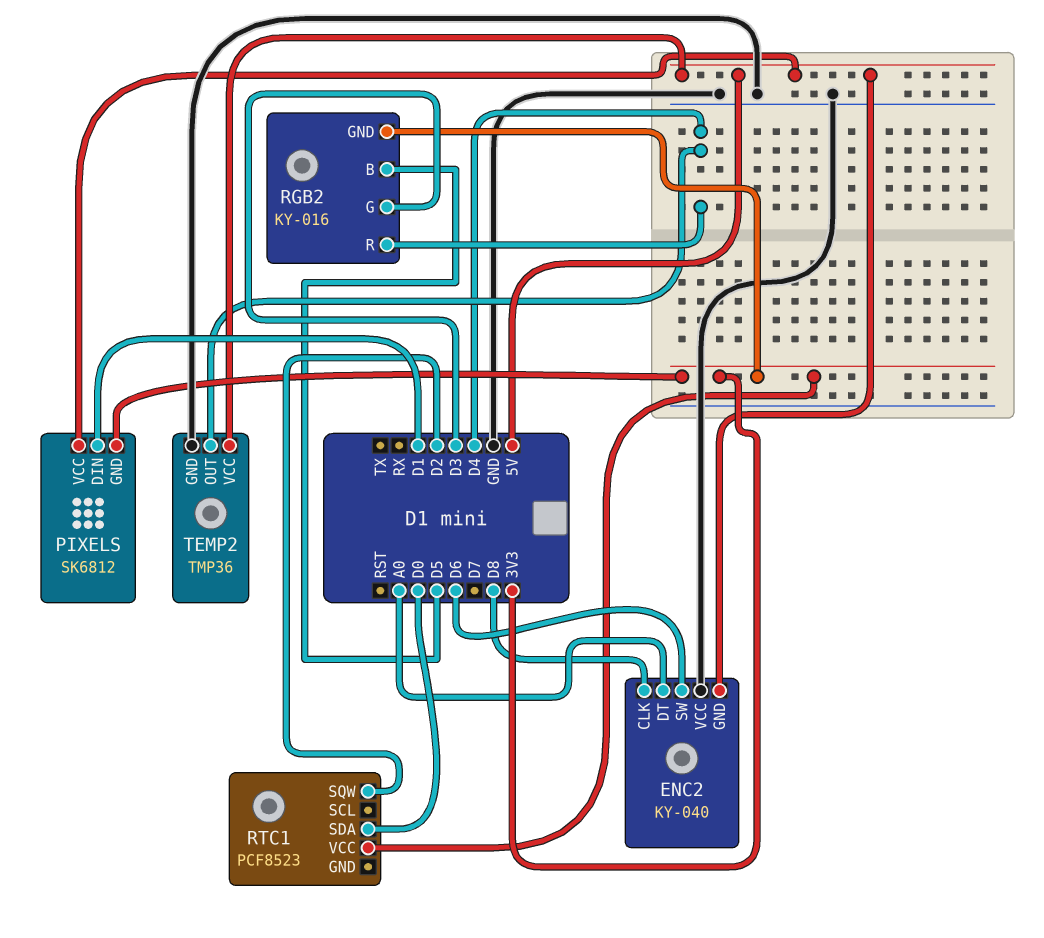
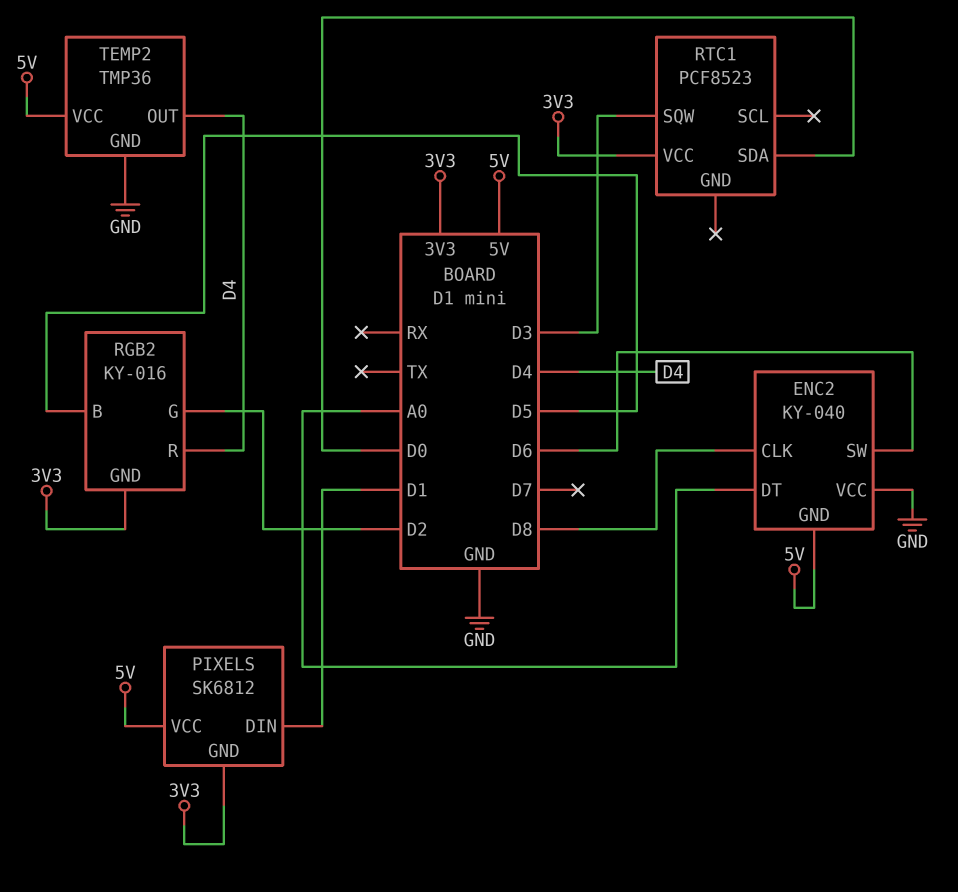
RGB2 pin G: D3 -> D2
RTC1 pin SQW: D2 -> D3

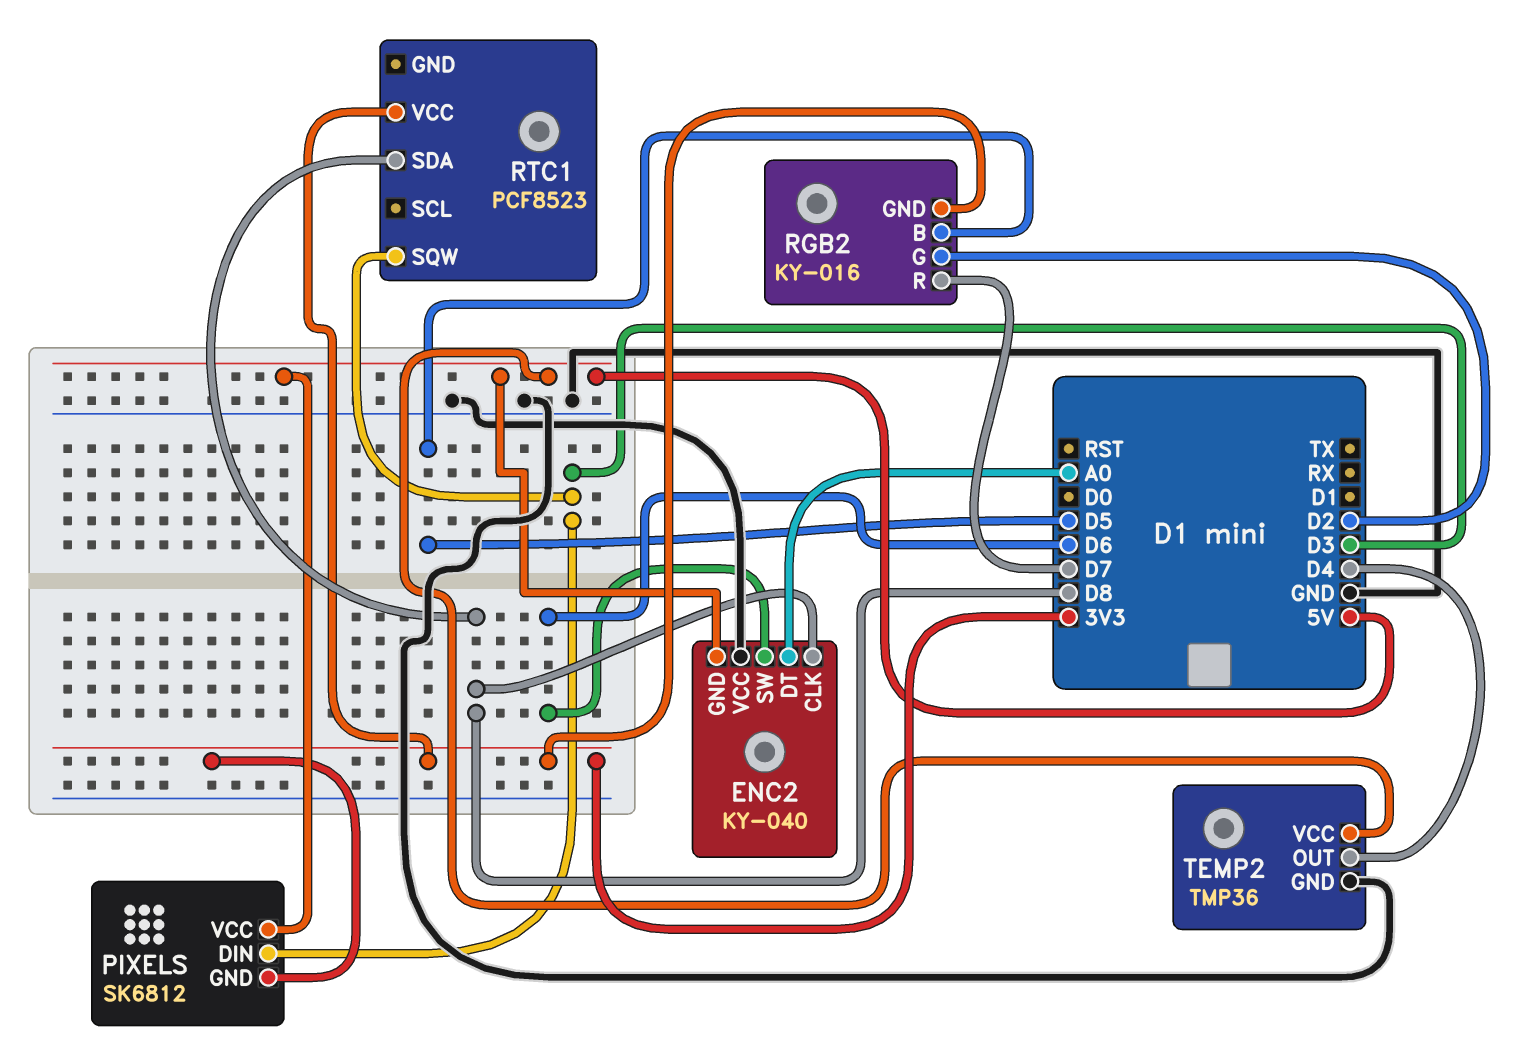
PIXELS pin DIN: D1 -> D3
RGB2 pin R: D4 -> D7
RTC1 pin SDA: D0 -> D8

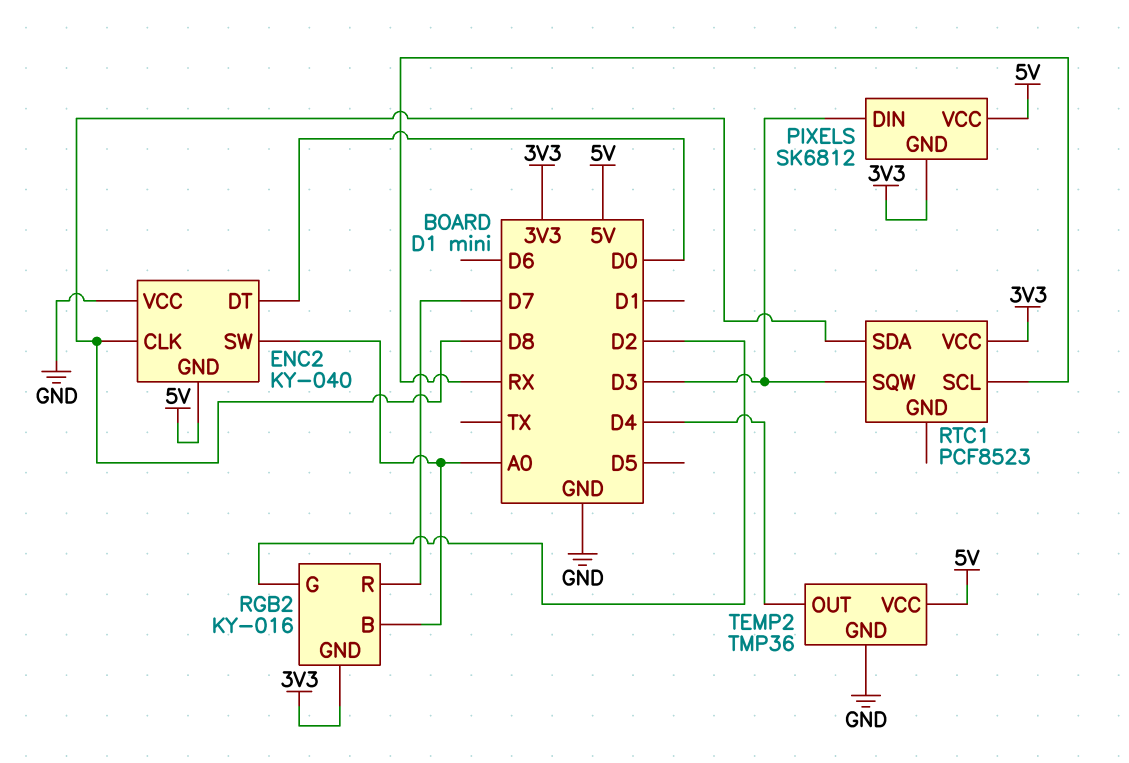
ENC2 pin DT: A0 -> D0
ENC2 pin SW: D6 -> A0
RGB2 pin B: D5 -> A0
RTC1 pin SCL: none -> RX

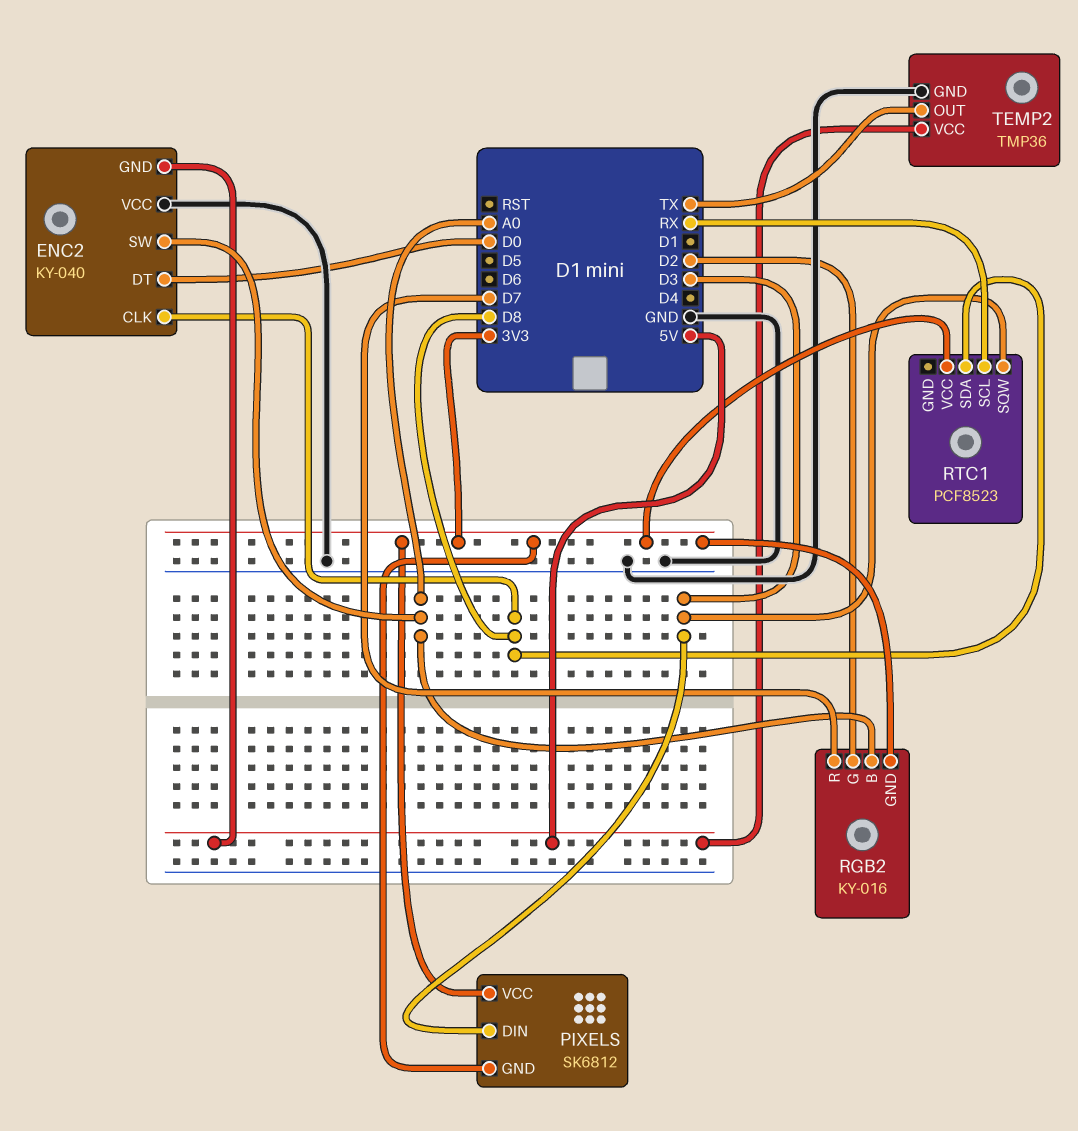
PIXELS pin VCC: 5V -> 3V3
TEMP2 pin OUT: D4 -> TX

